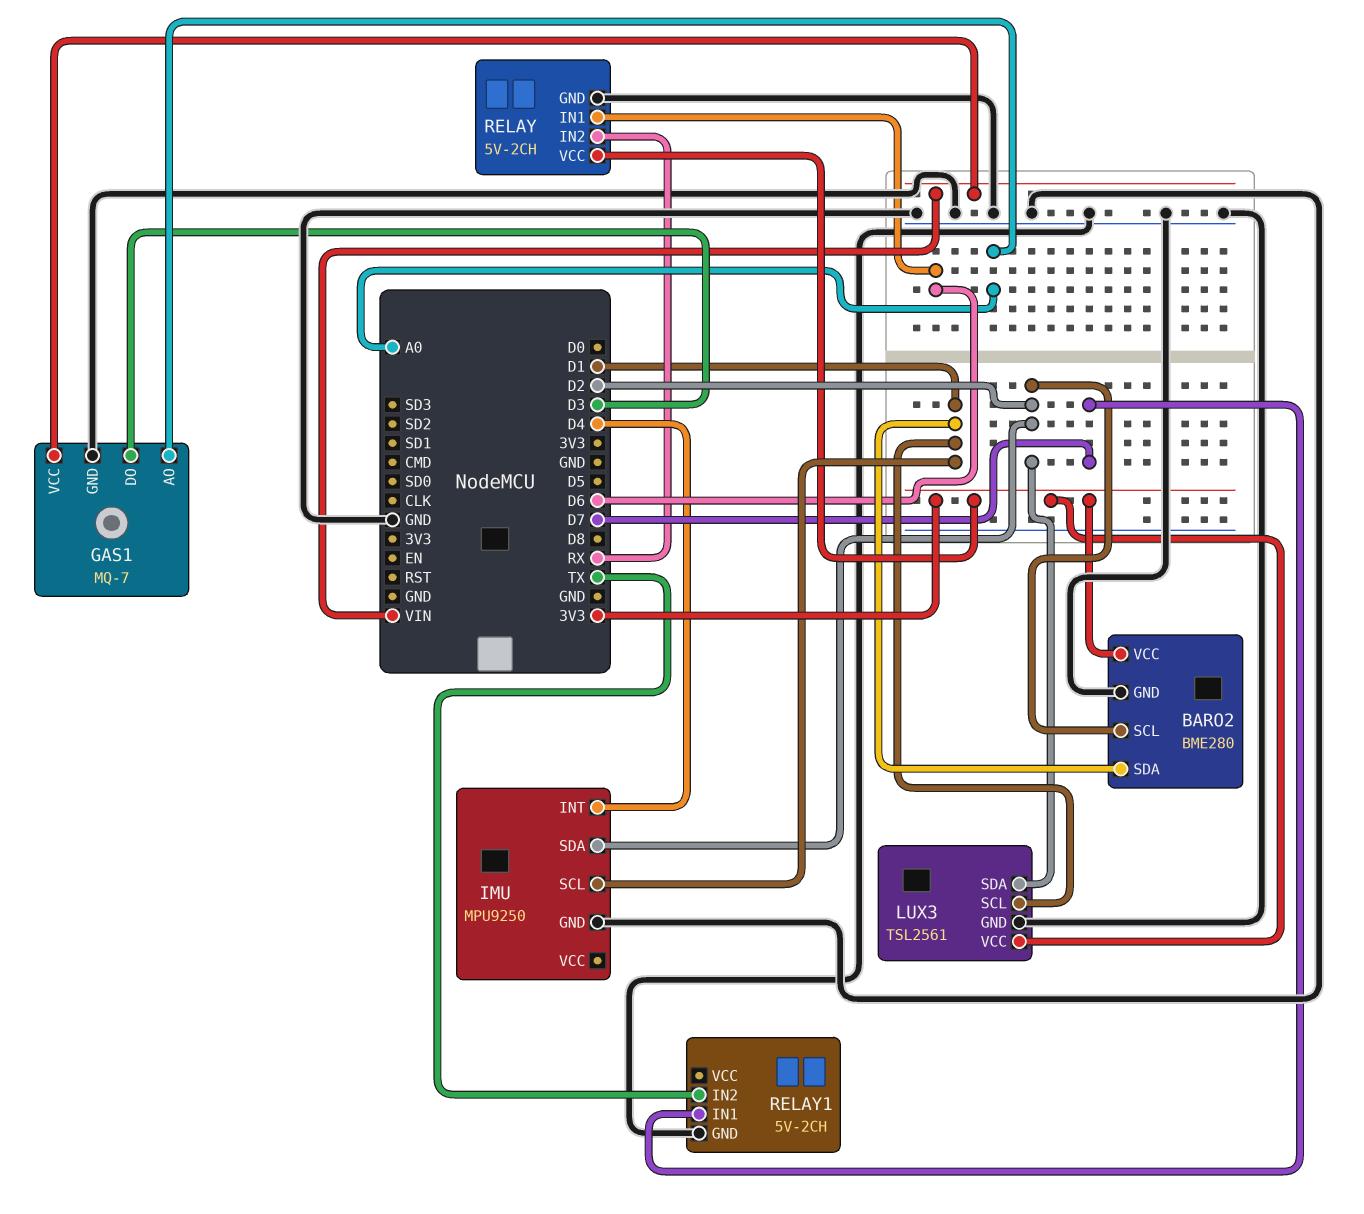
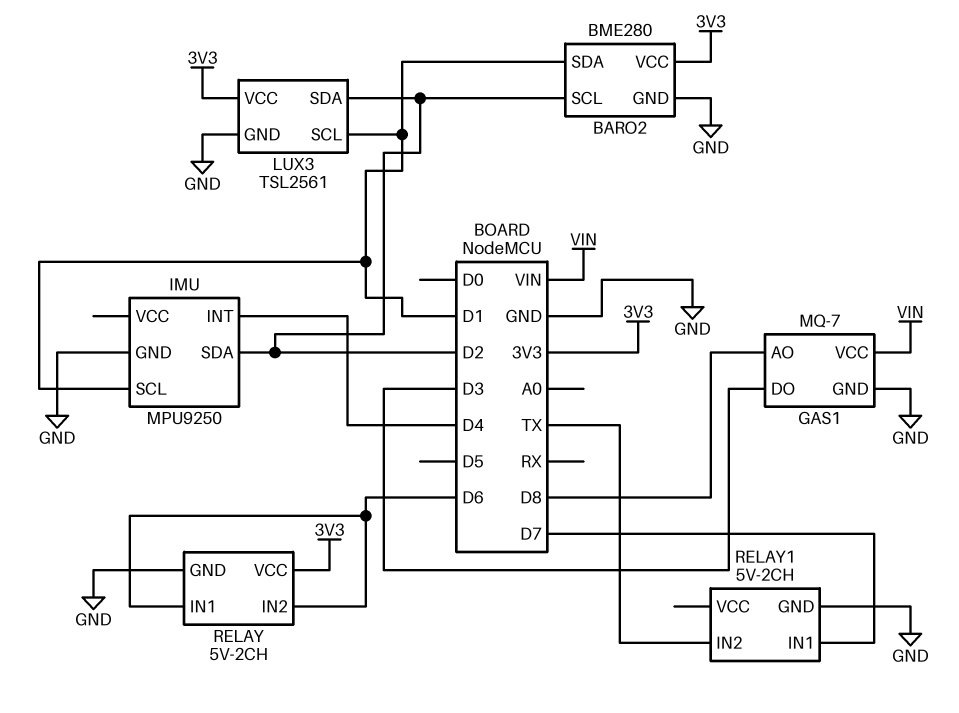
GAS1 pin AO: A0 -> D8
RELAY pin IN2: RX -> D6

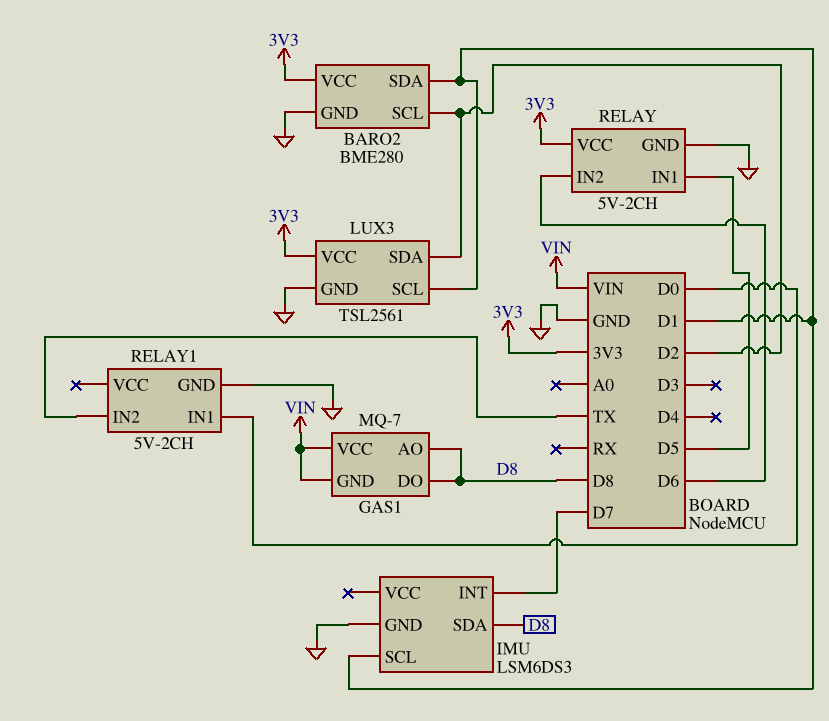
GAS1 pin DO: D3 -> D8
GAS1 pin GND: GND -> VIN
IMU: MPU9250 -> LSM6DS3
IMU pin INT: D4 -> D7
IMU pin SDA: D2 -> D8
RELAY pin IN1: D6 -> D5
RELAY1 pin IN1: D7 -> D0

